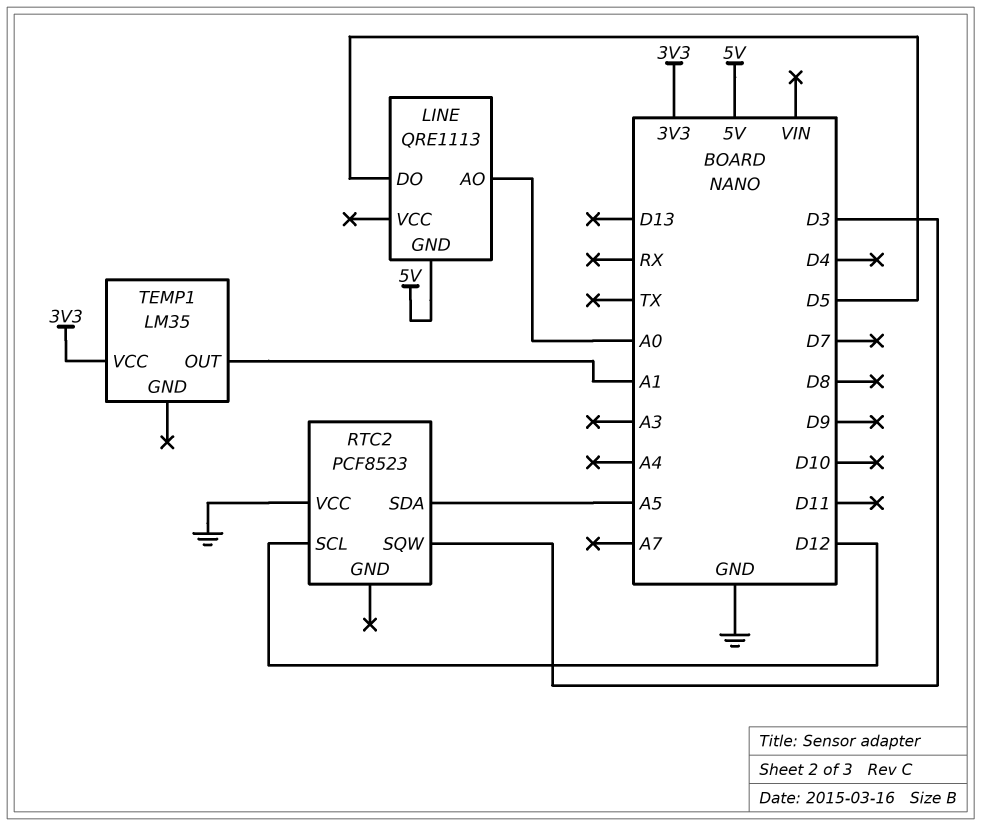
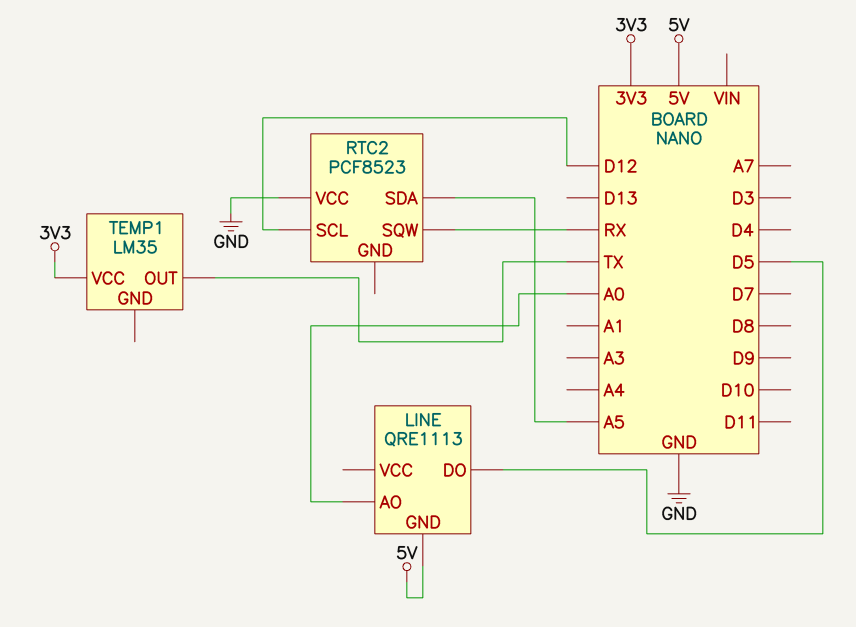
RTC2 pin SQW: D3 -> RX
TEMP1 pin OUT: A1 -> TX

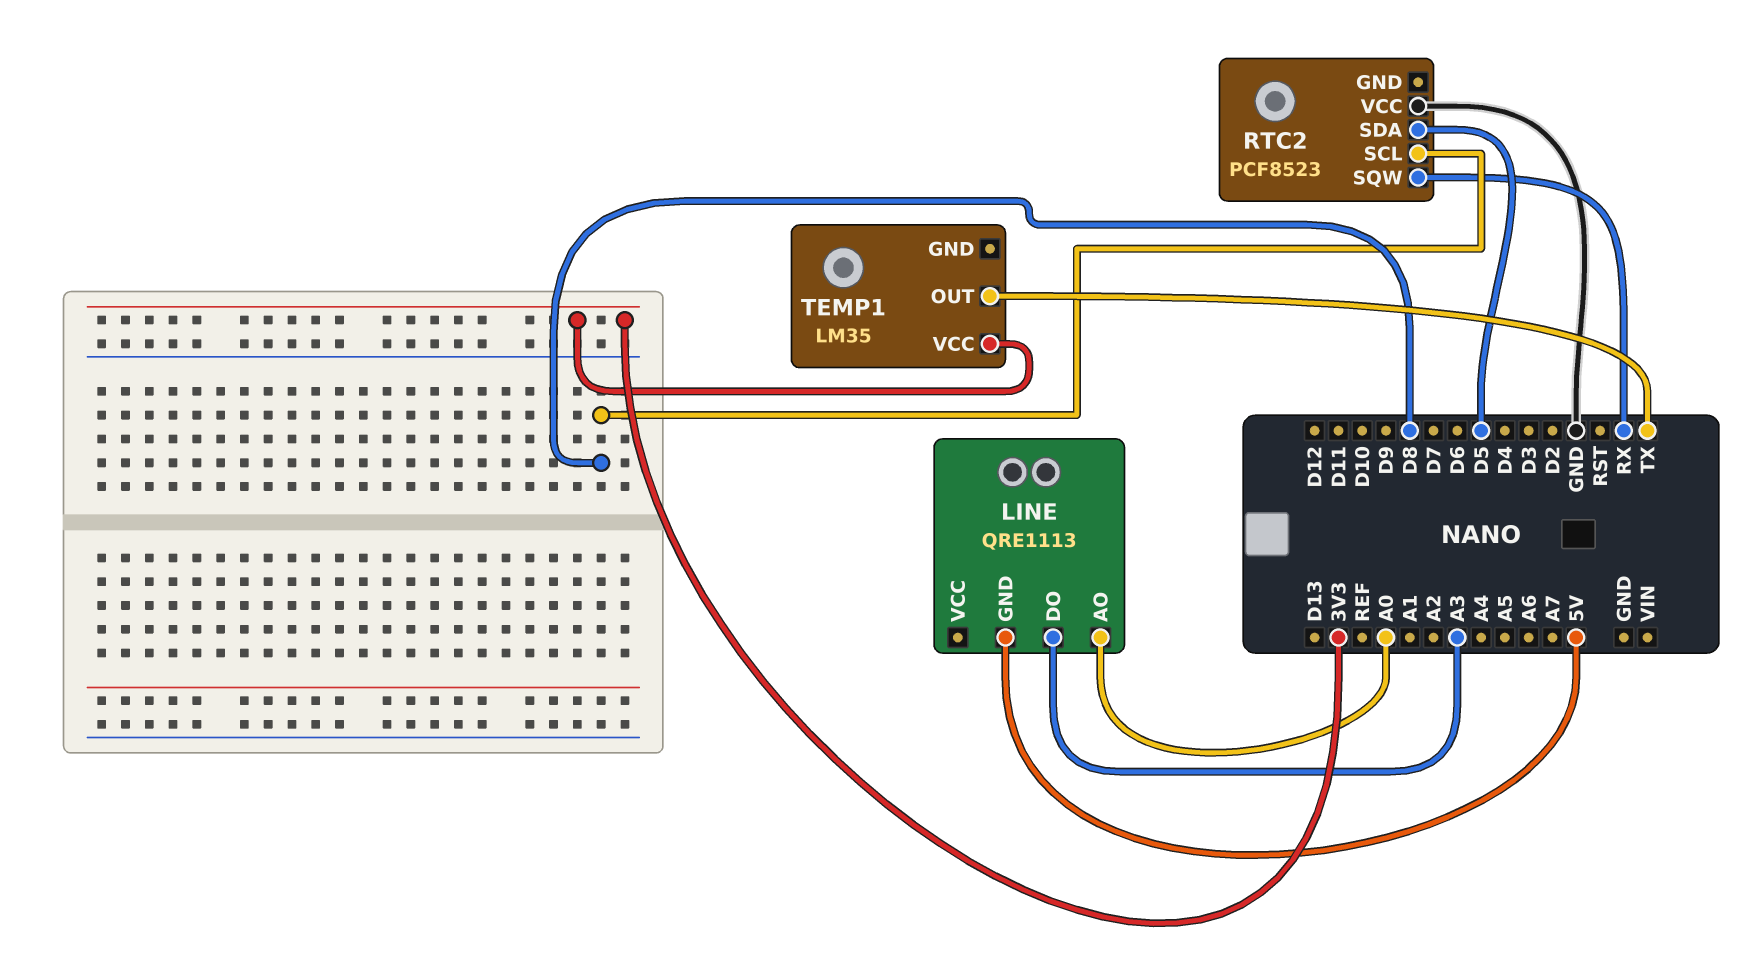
LINE pin DO: D5 -> A3
RTC2 pin SCL: D12 -> D8
RTC2 pin SDA: A5 -> D5

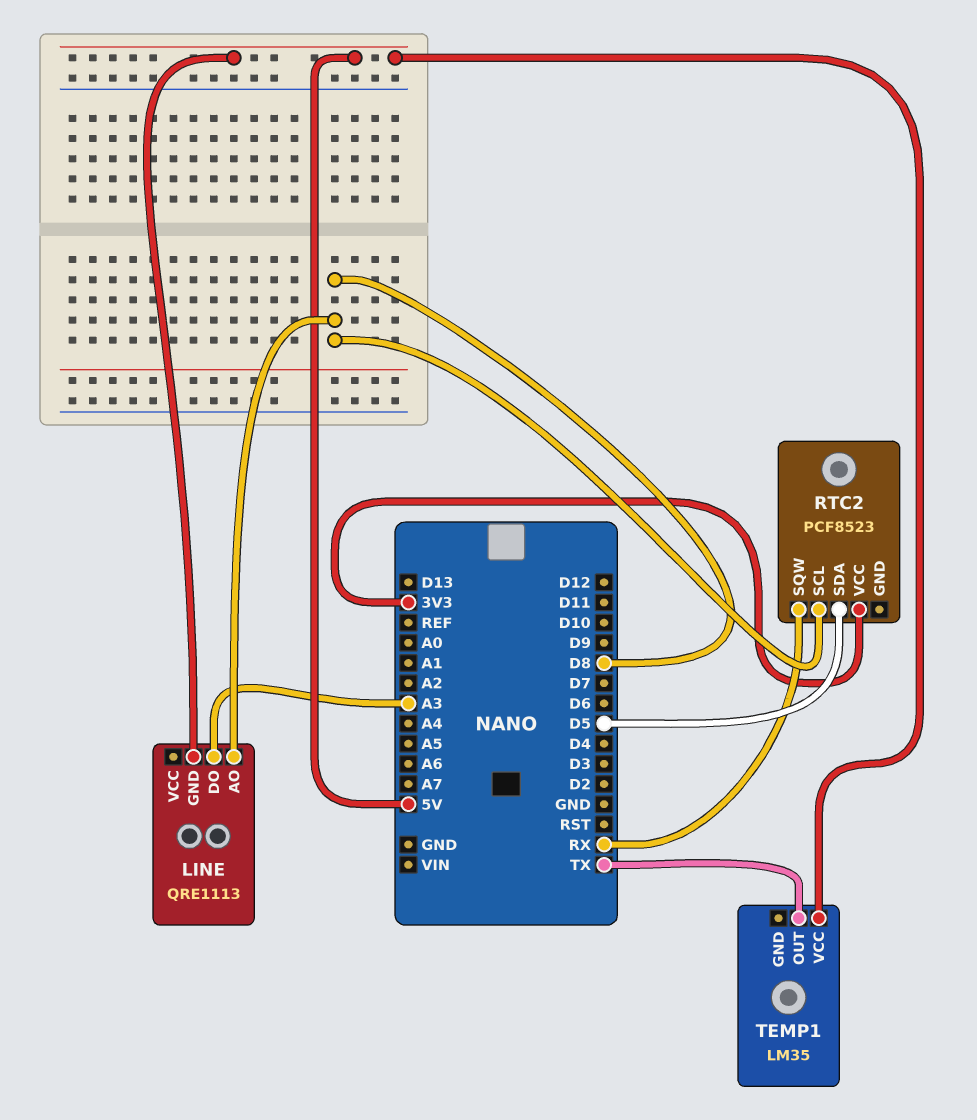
LINE pin AO: A0 -> D8
RTC2 pin VCC: GND -> 3V3
TEMP1 pin VCC: 3V3 -> 5V

